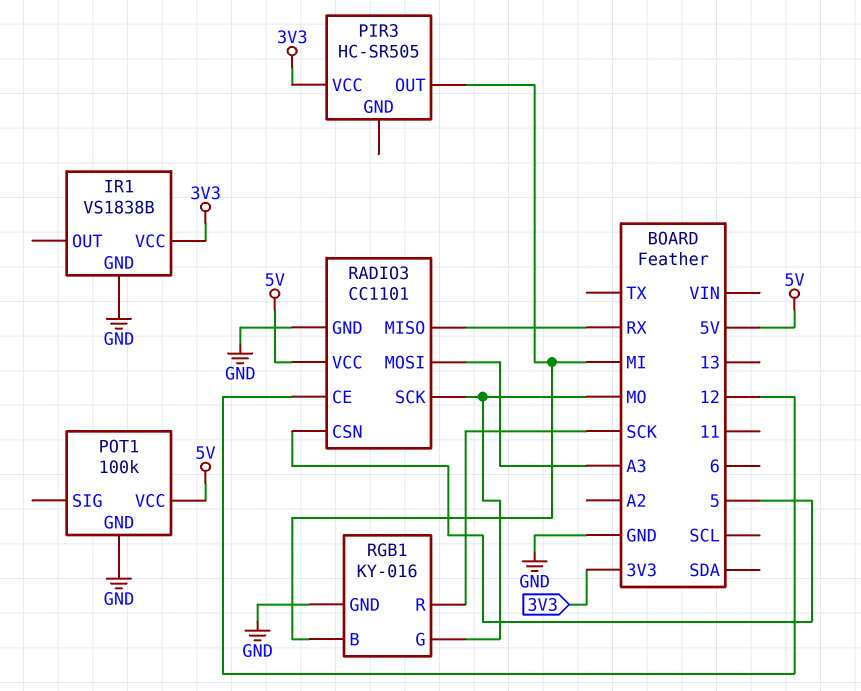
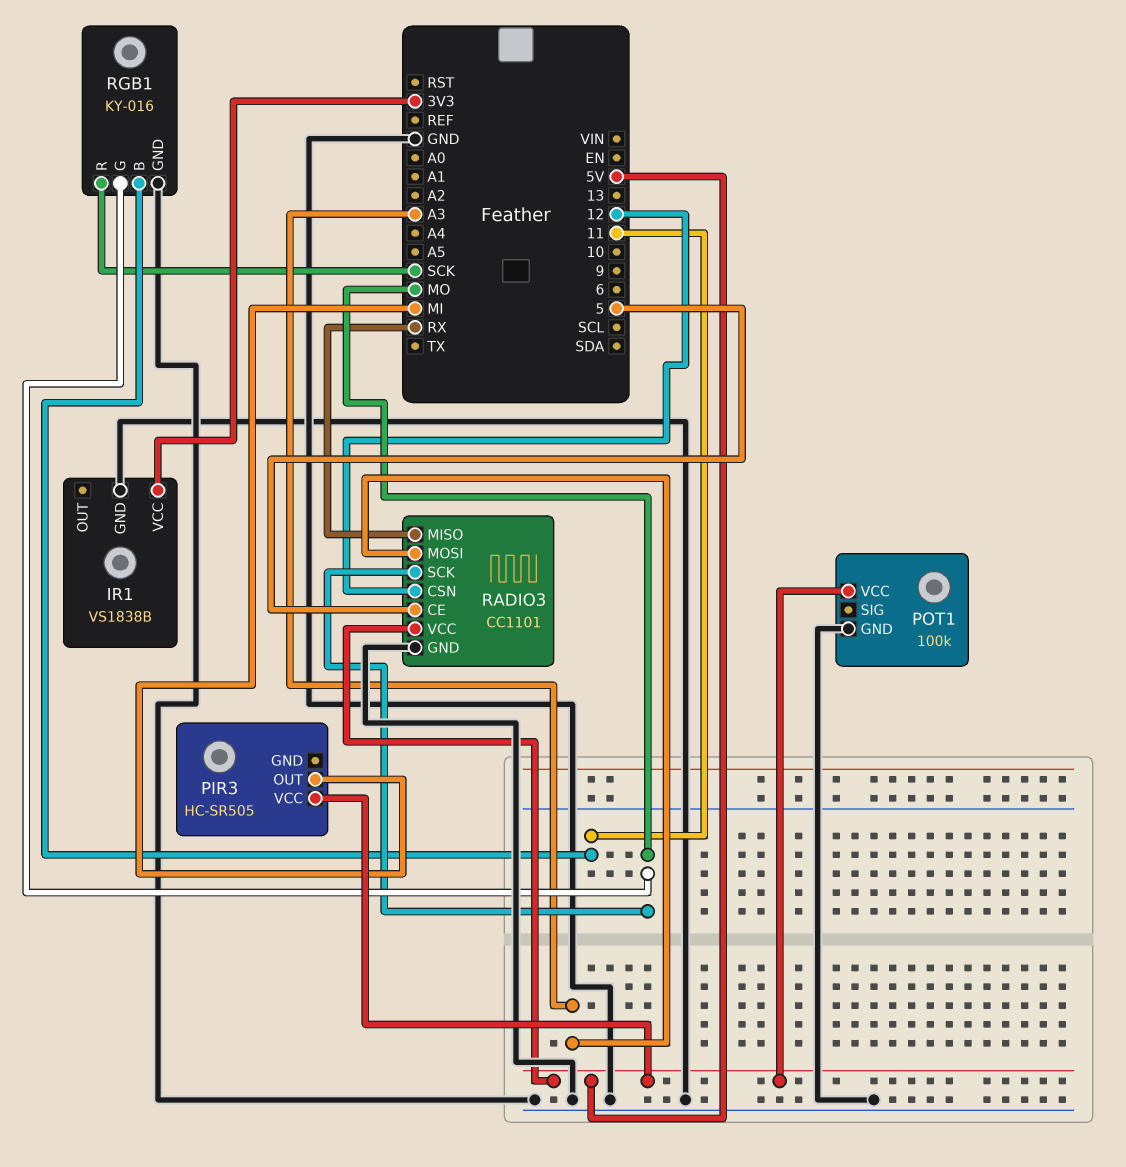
PIR3 pin VCC: 3V3 -> 5V
RADIO3 pin CE: 12 -> 5
RADIO3 pin CSN: 5 -> 12
RGB1 pin B: MI -> 11

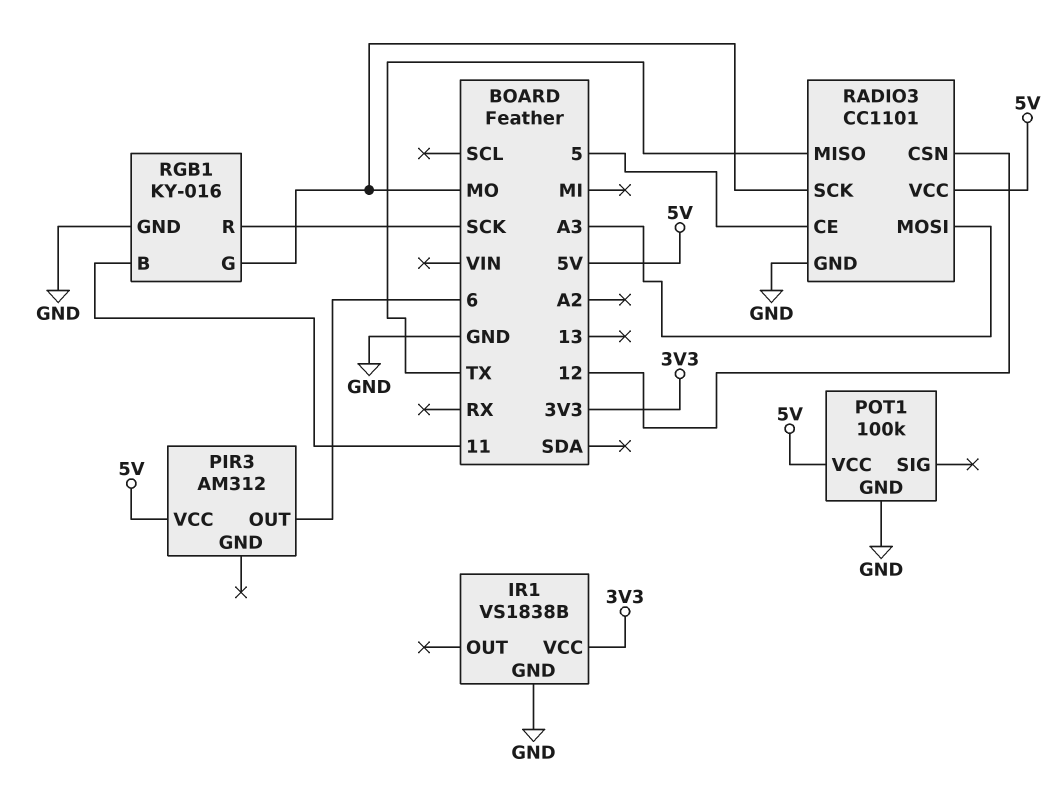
PIR3: HC-SR505 -> AM312
PIR3 pin OUT: MI -> 6
RADIO3 pin MISO: RX -> TX

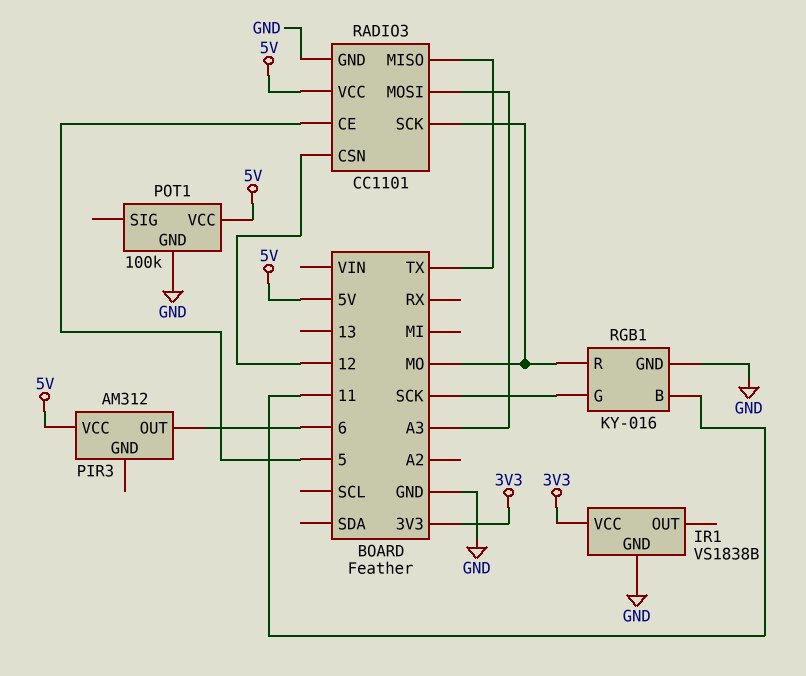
RGB1 pin G: MO -> SCK
RGB1 pin R: SCK -> MO

